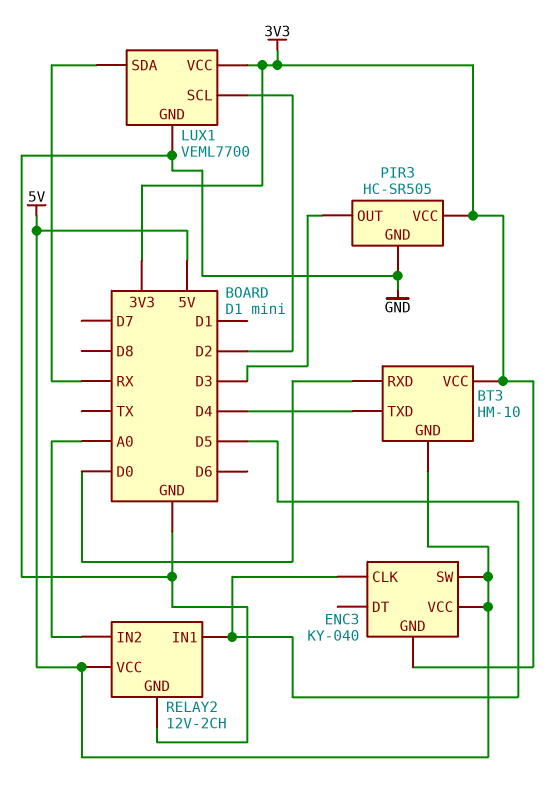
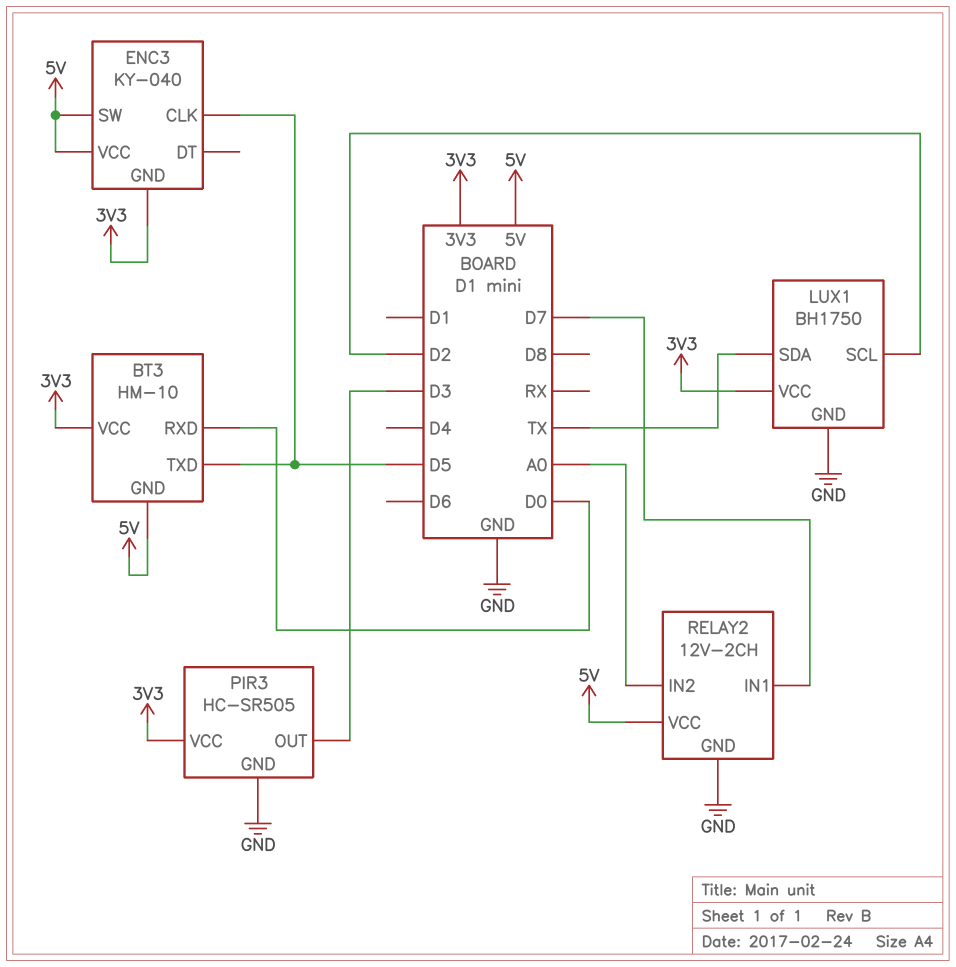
BT3 pin TXD: D4 -> D5
LUX1: VEML7700 -> BH1750
LUX1 pin SDA: RX -> TX
RELAY2 pin IN1: D5 -> D7

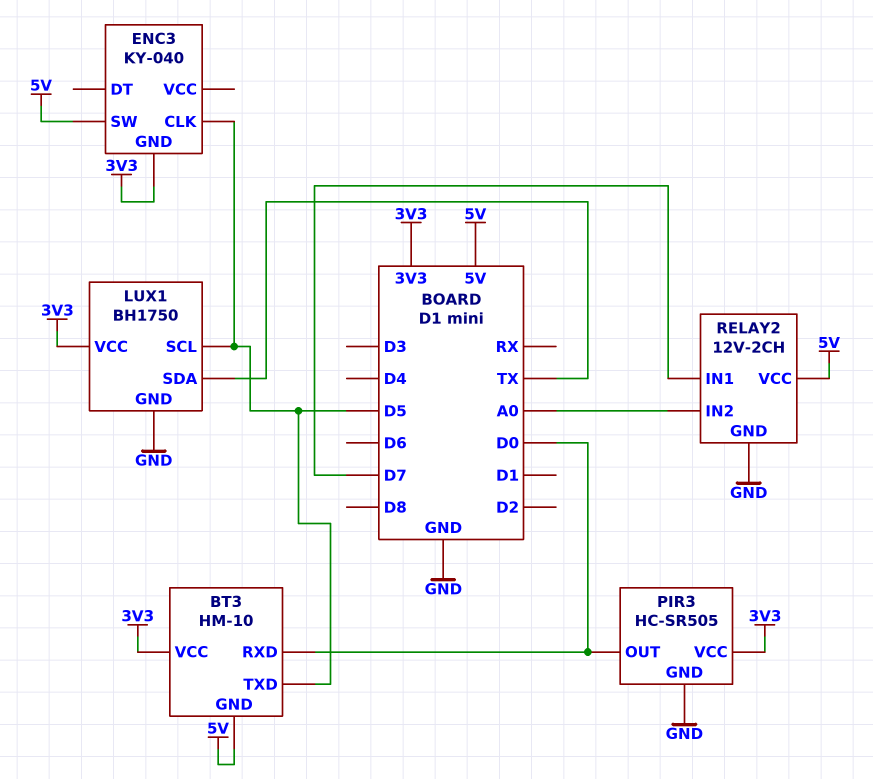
ENC3 pin VCC: 5V -> none
LUX1 pin SCL: D2 -> D5
PIR3 pin OUT: D3 -> D0

